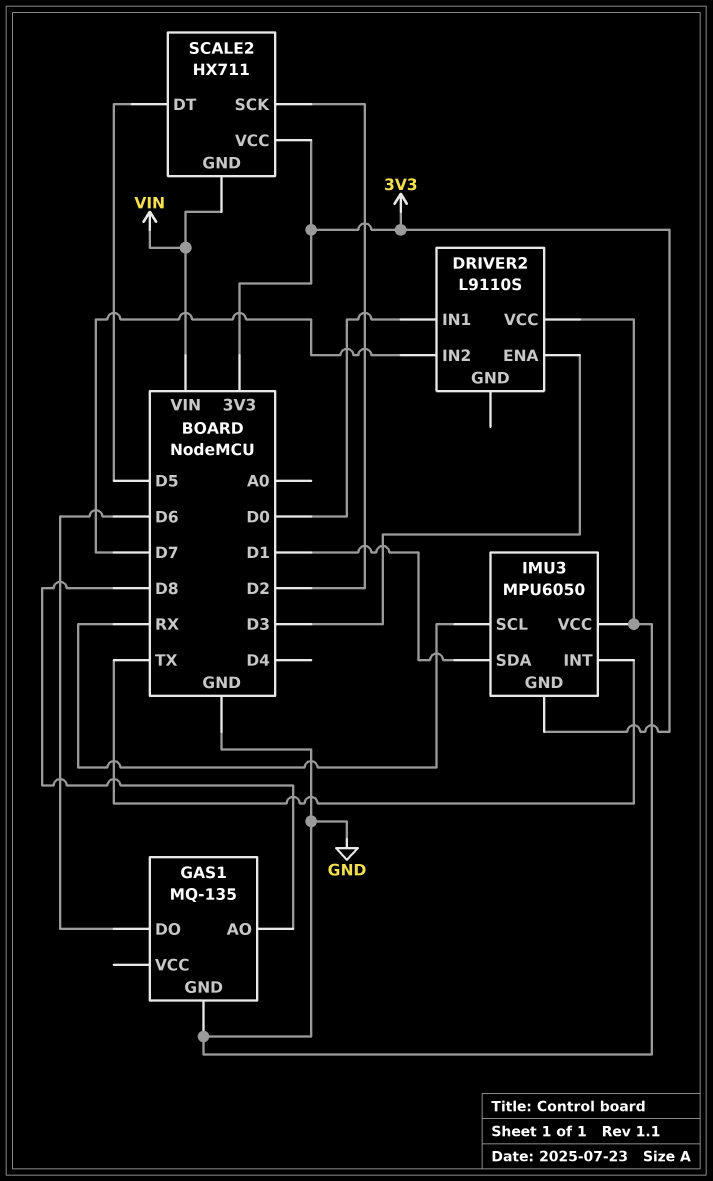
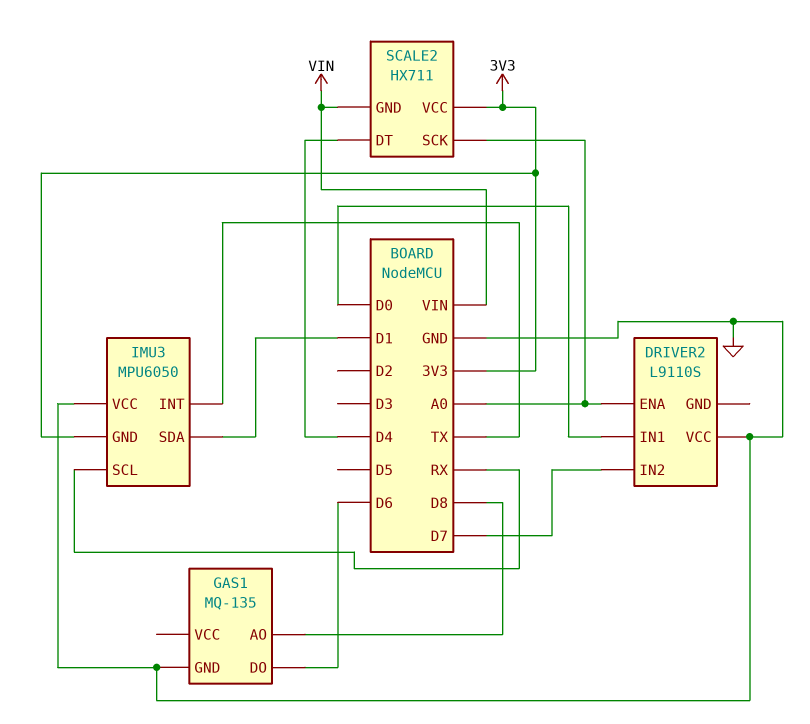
DRIVER2 pin ENA: D3 -> A0
SCALE2 pin DT: D5 -> D4
SCALE2 pin SCK: D2 -> A0

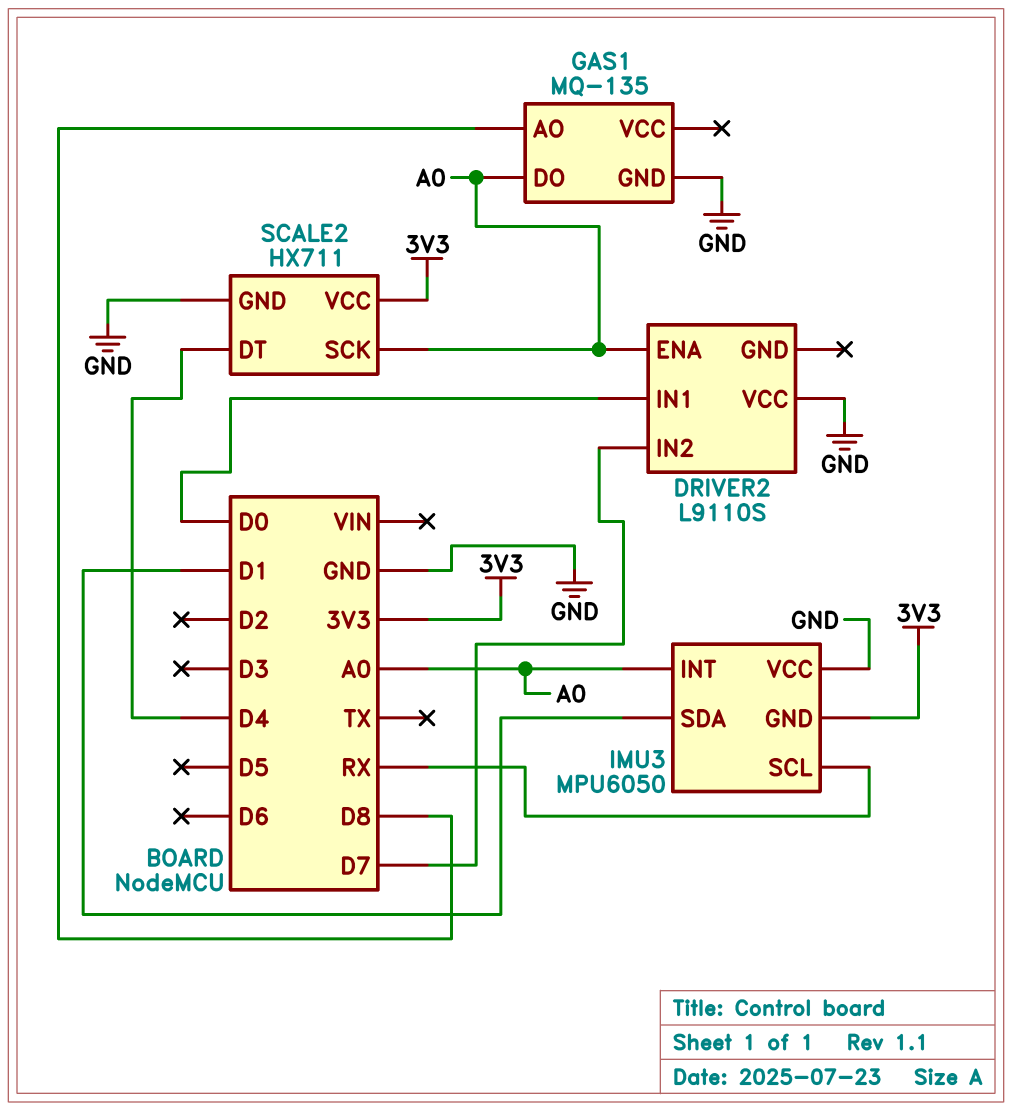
GAS1 pin DO: D6 -> A0
IMU3 pin INT: TX -> A0
SCALE2 pin GND: VIN -> GND

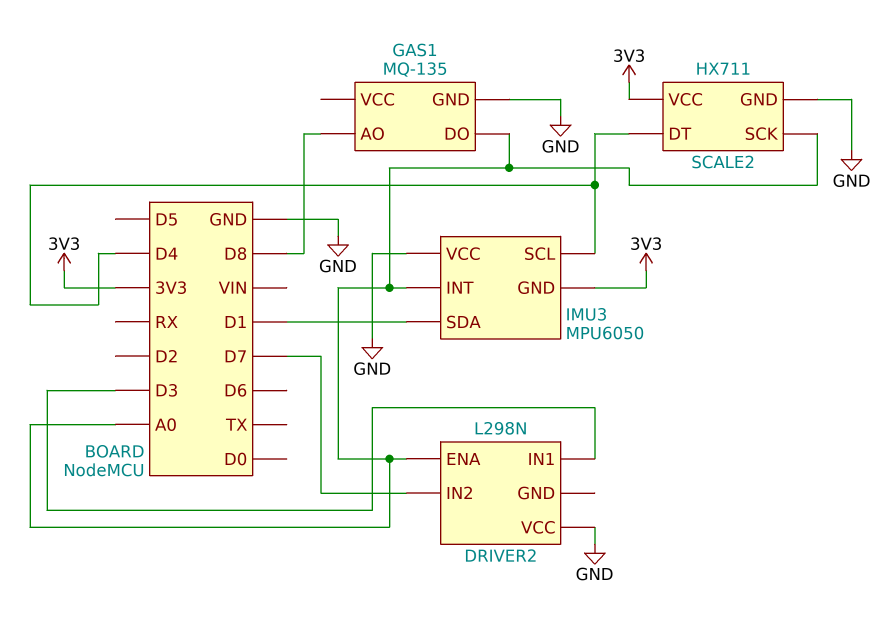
DRIVER2: L9110S -> L298N
DRIVER2 pin IN1: D0 -> D3
IMU3 pin SCL: RX -> D4

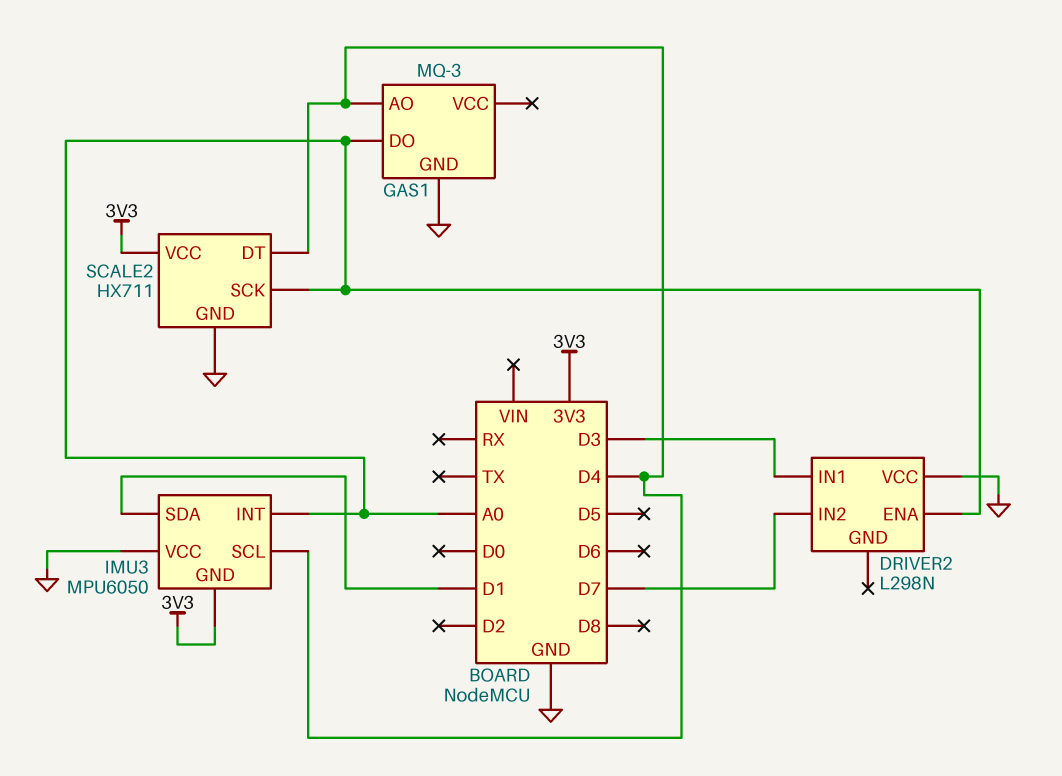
GAS1: MQ-135 -> MQ-3
GAS1 pin AO: D8 -> D4

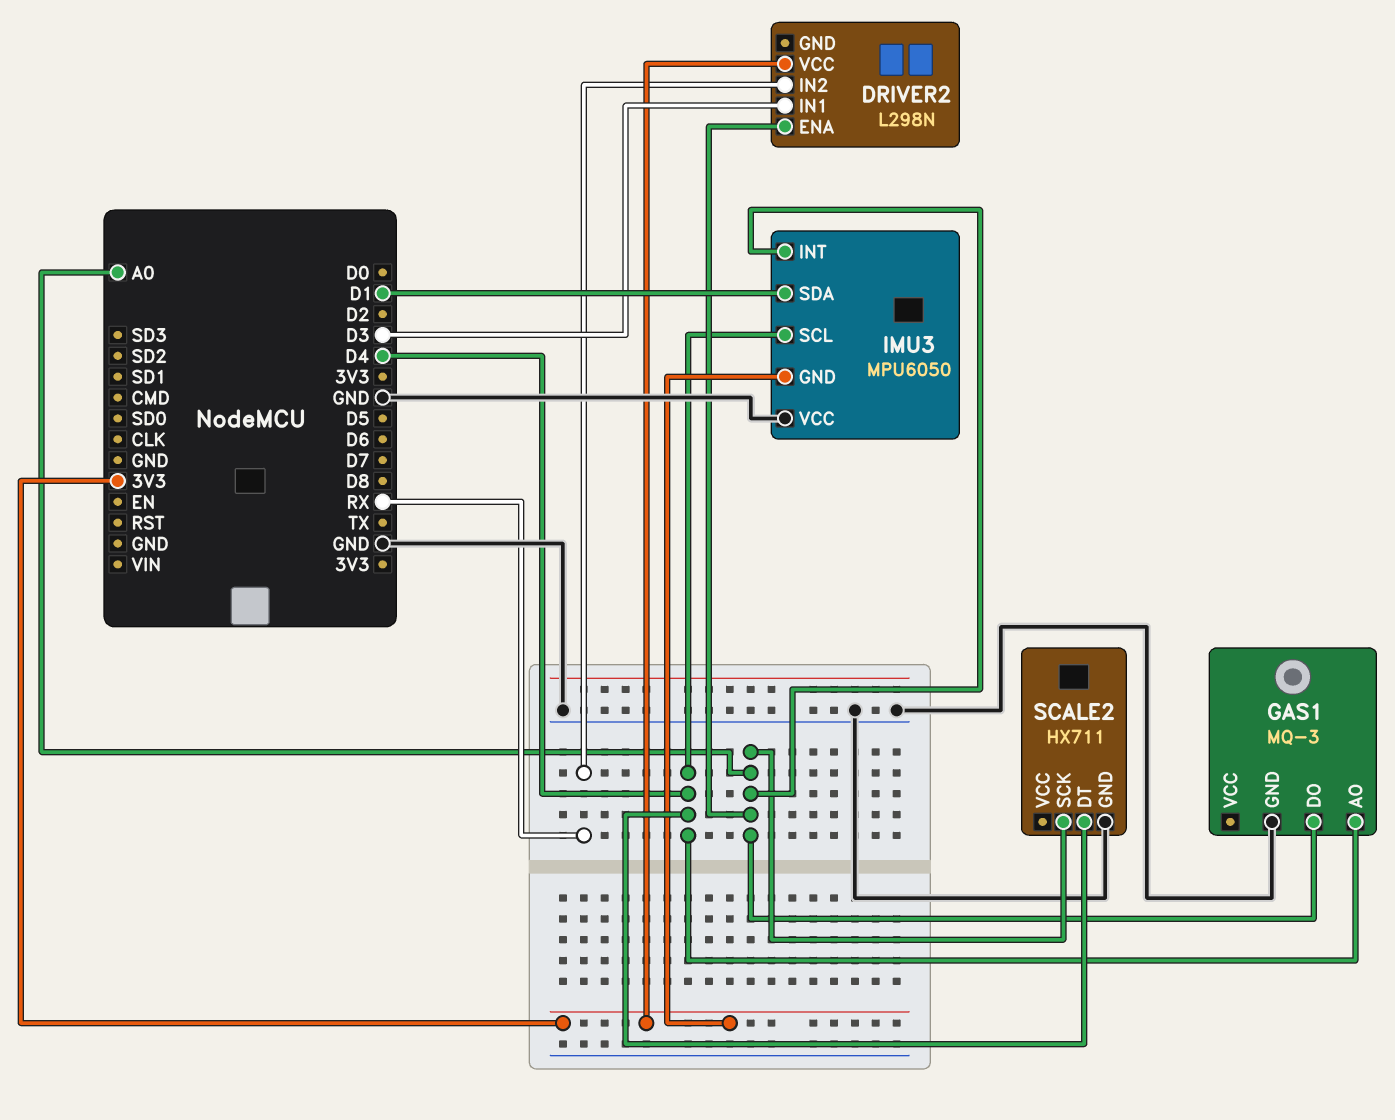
DRIVER2 pin IN2: D7 -> RX
DRIVER2 pin VCC: GND -> 3V3
SCALE2 pin VCC: 3V3 -> none

